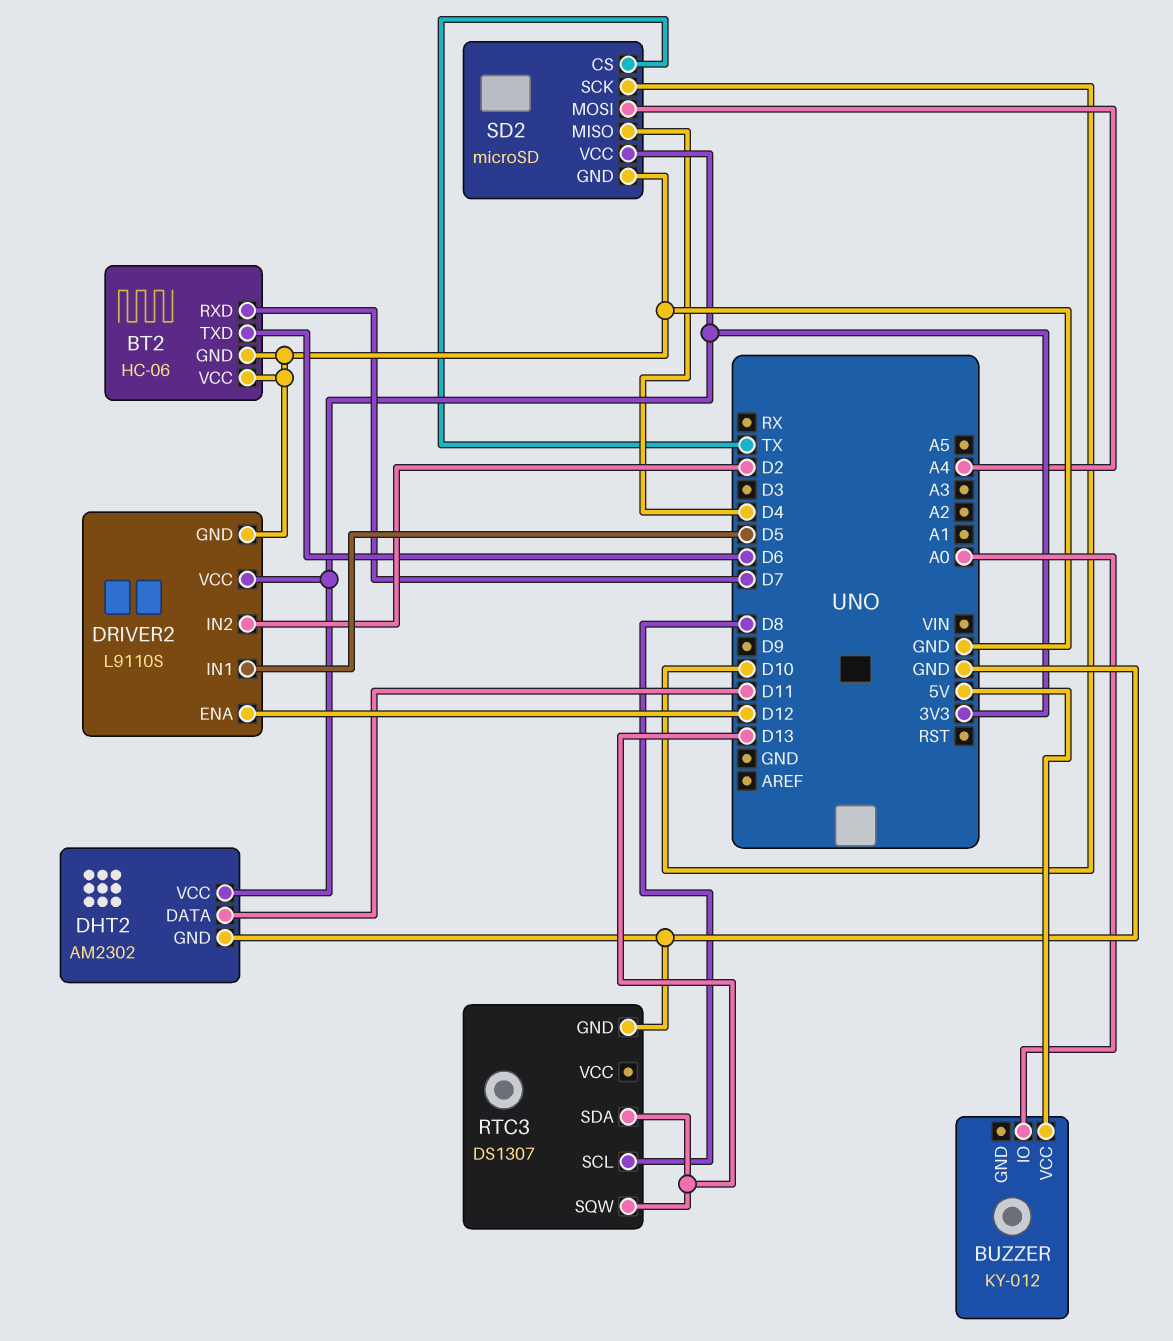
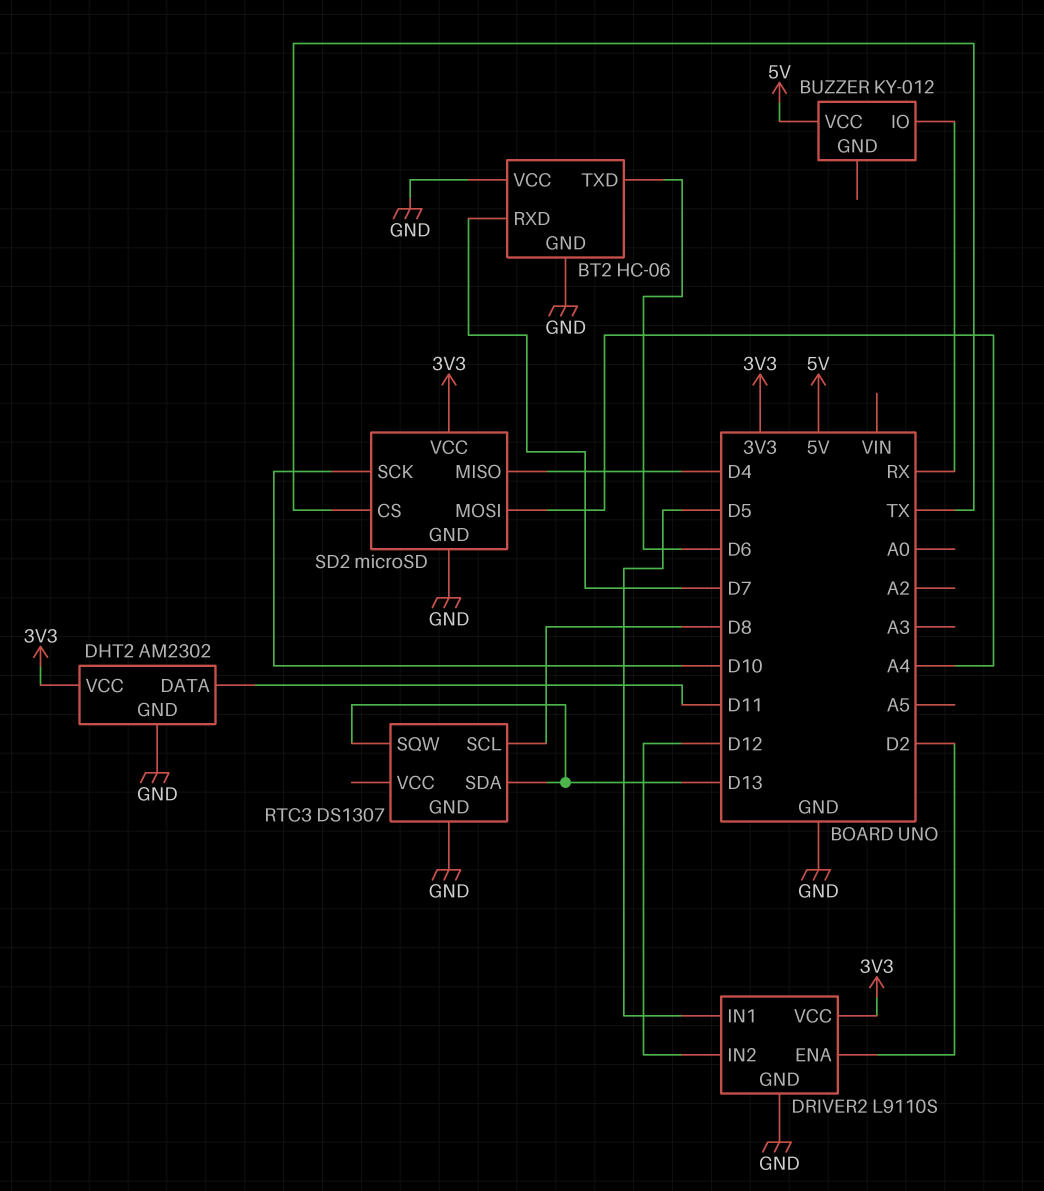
BUZZER pin IO: A0 -> RX
DRIVER2 pin ENA: D12 -> D2
DRIVER2 pin IN2: D2 -> D12

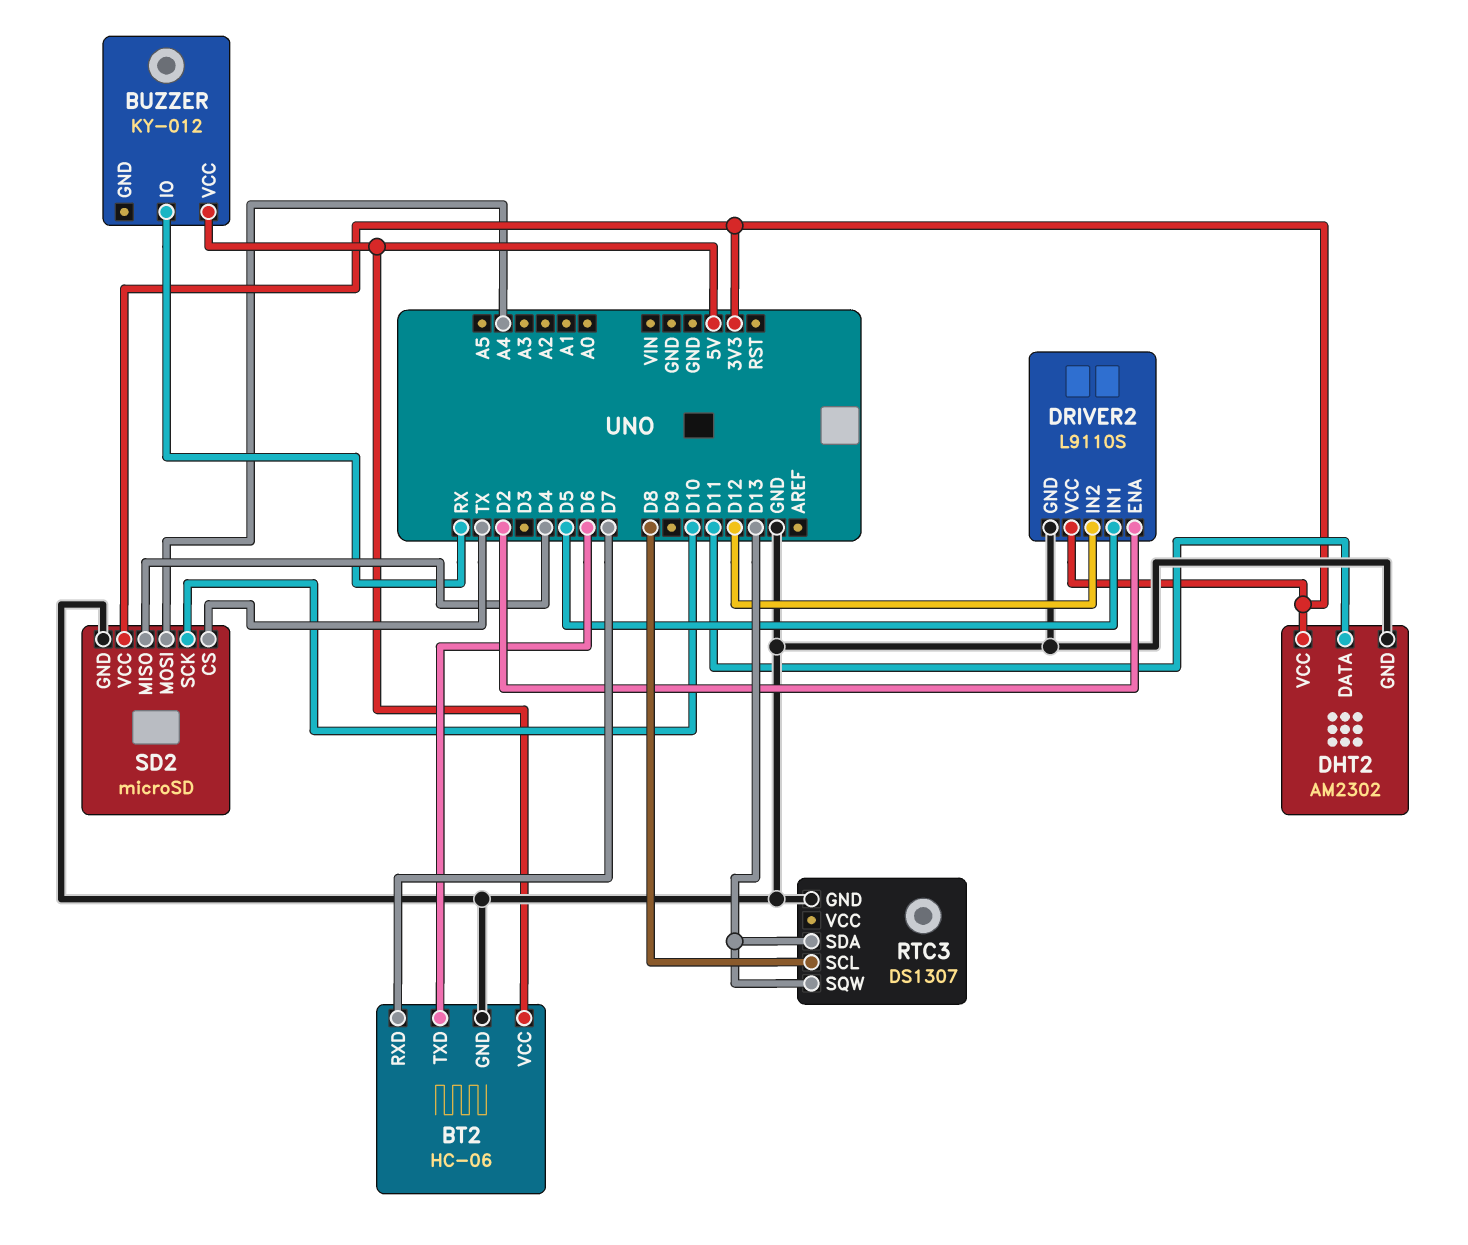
BT2 pin VCC: GND -> 5V

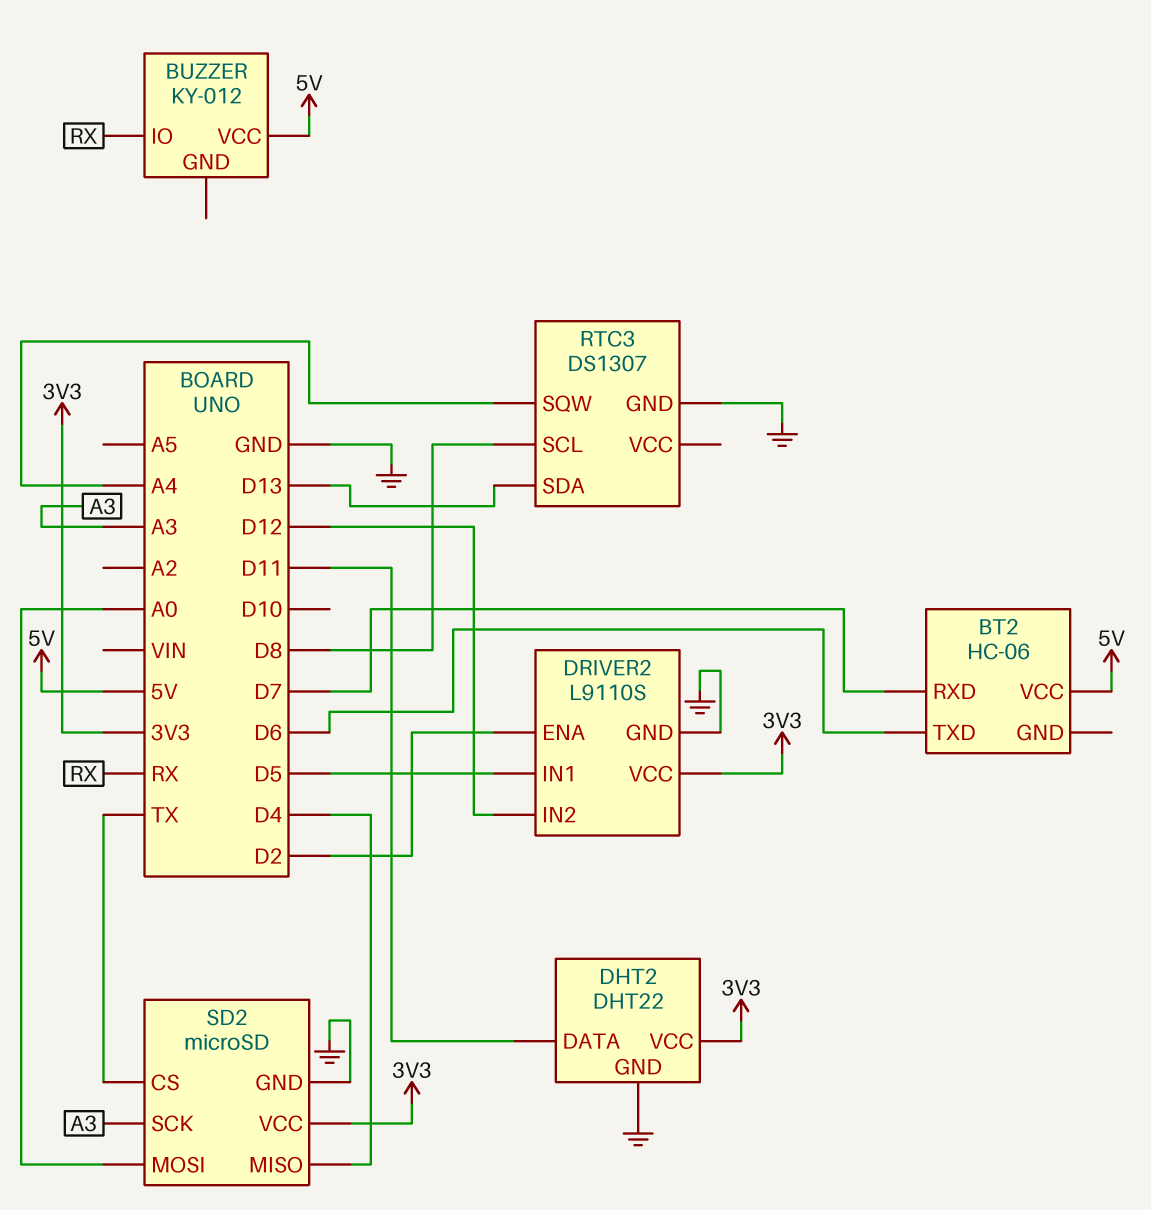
BT2 pin GND: GND -> none
DHT2: AM2302 -> DHT22
RTC3 pin SQW: D13 -> A4
SD2 pin MOSI: A4 -> A0
SD2 pin SCK: D10 -> A3

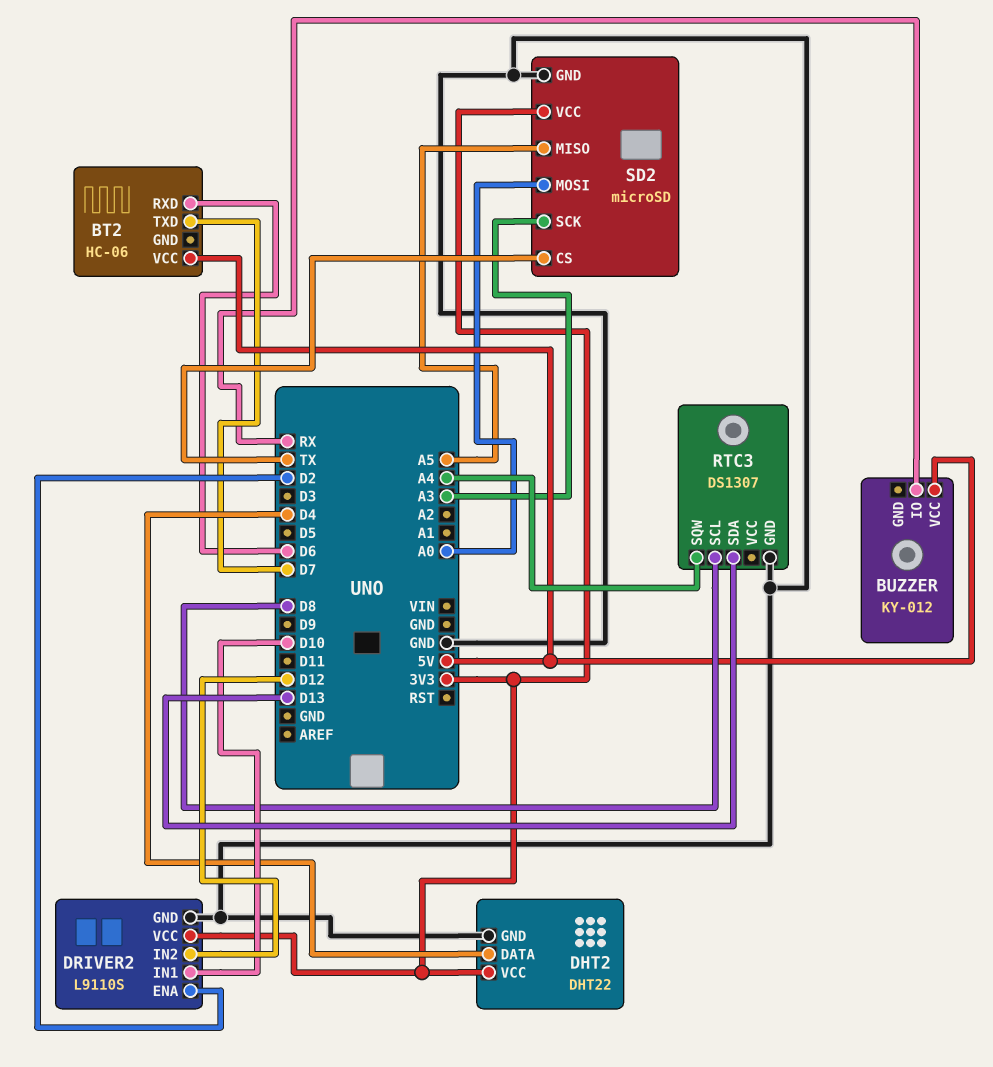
BT2 pin RXD: D7 -> D6
BT2 pin TXD: D6 -> D7
DHT2 pin DATA: D11 -> D4
DRIVER2 pin IN1: D5 -> D10
SD2 pin MISO: D4 -> A5

